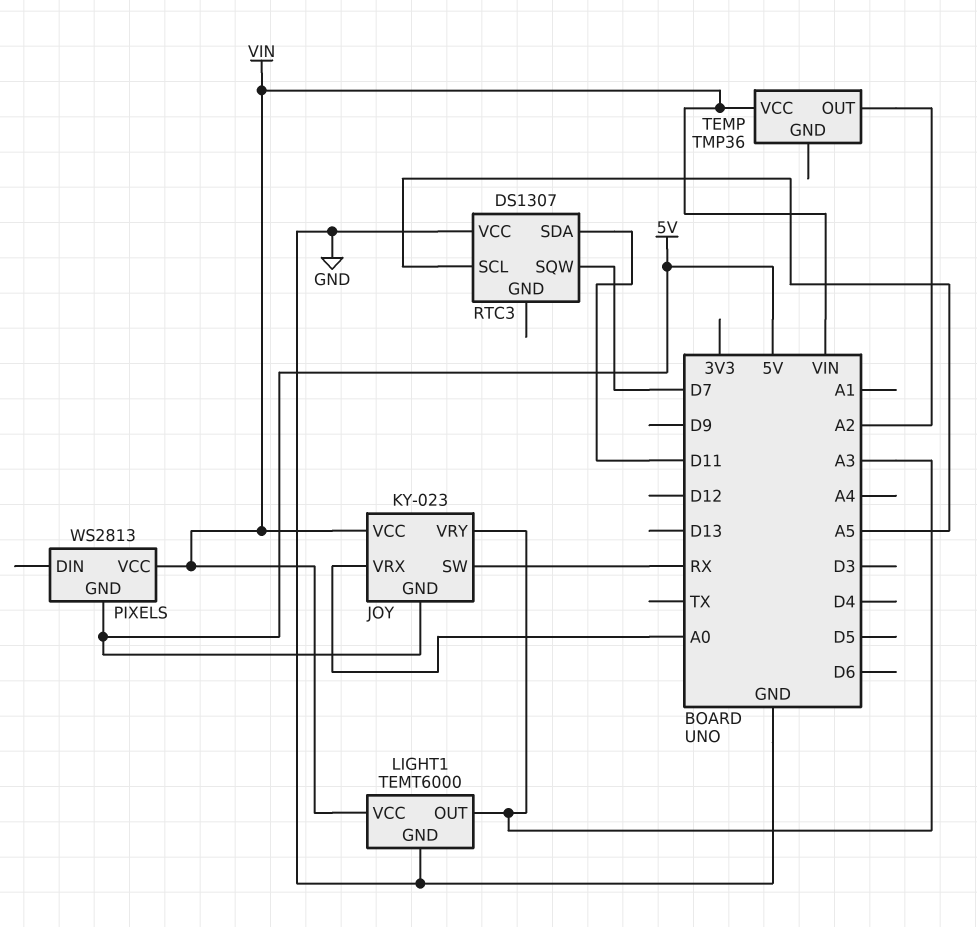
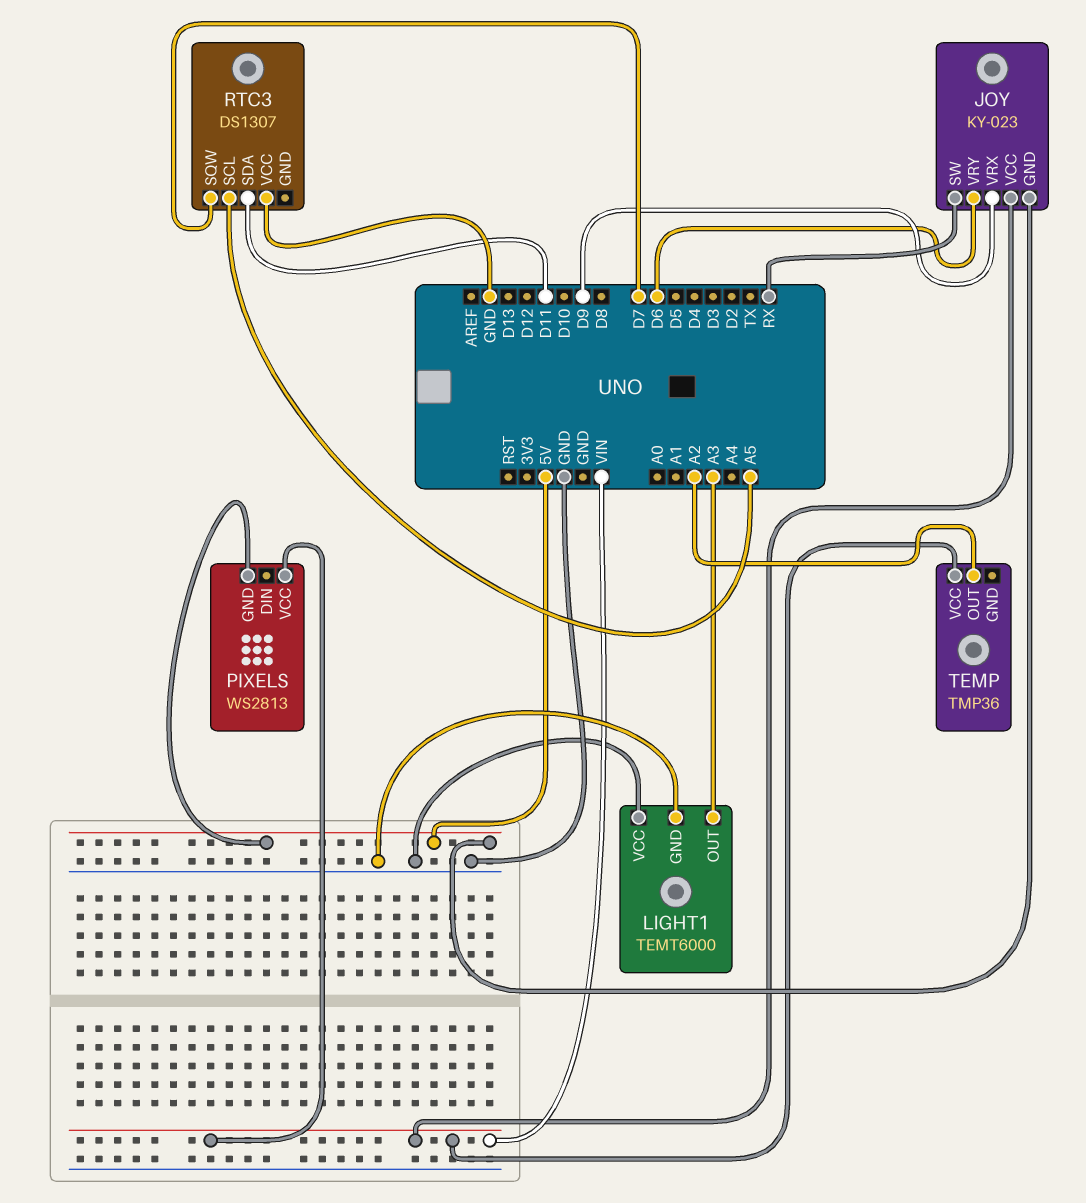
JOY pin VRX: A0 -> D9
JOY pin VRY: A3 -> D6
LIGHT1 pin VCC: VIN -> GND

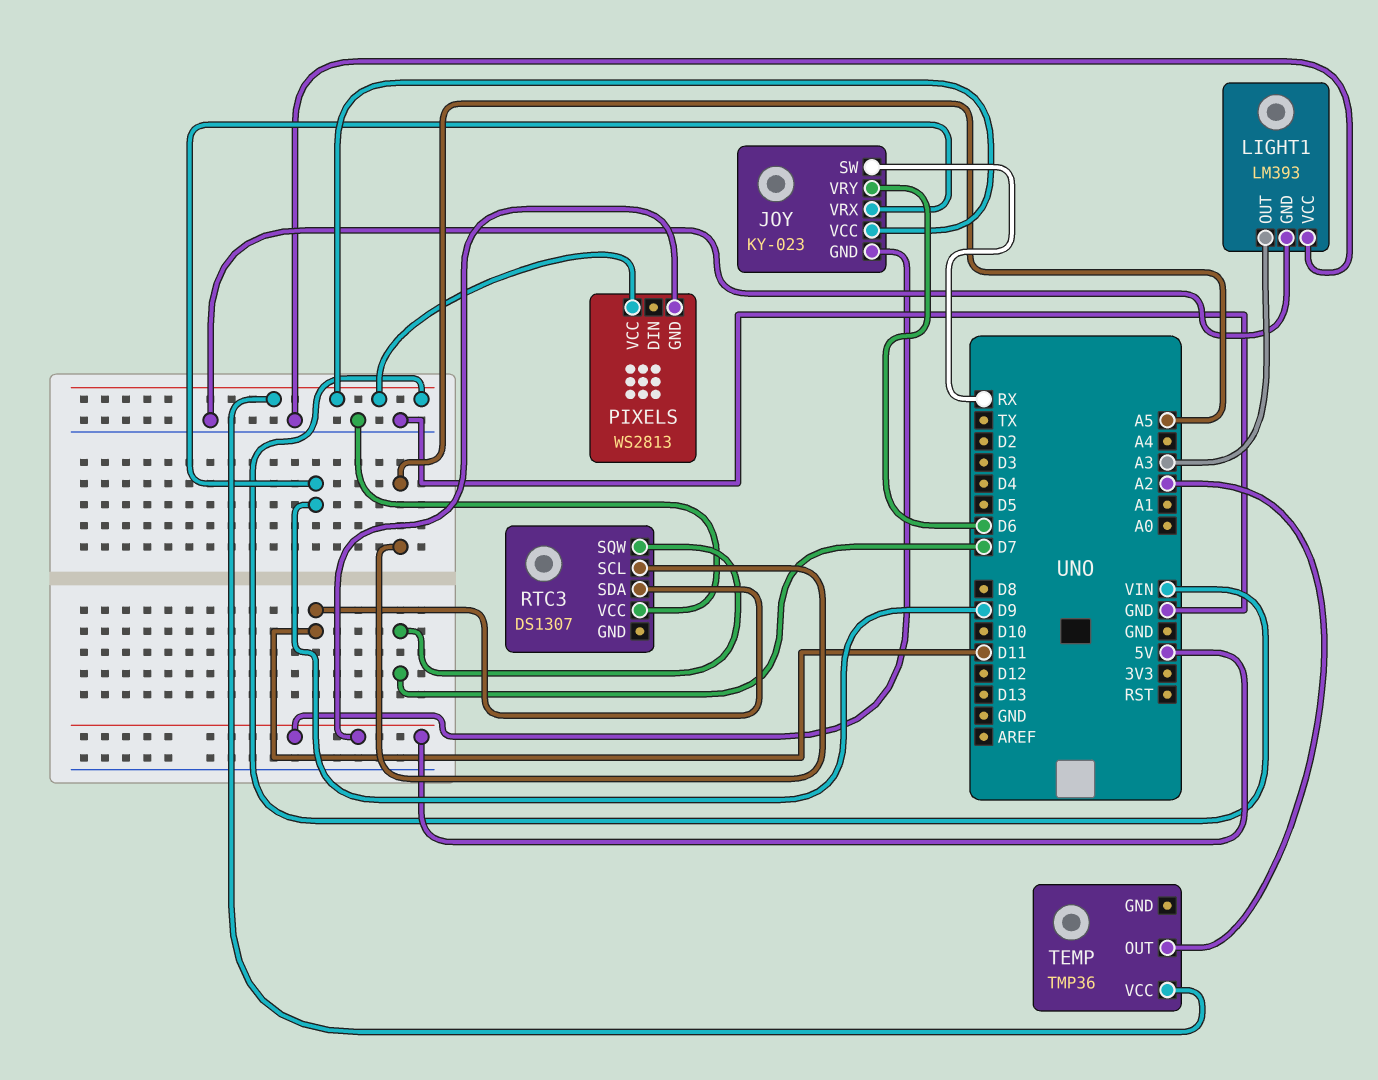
LIGHT1: TEMT6000 -> LM393

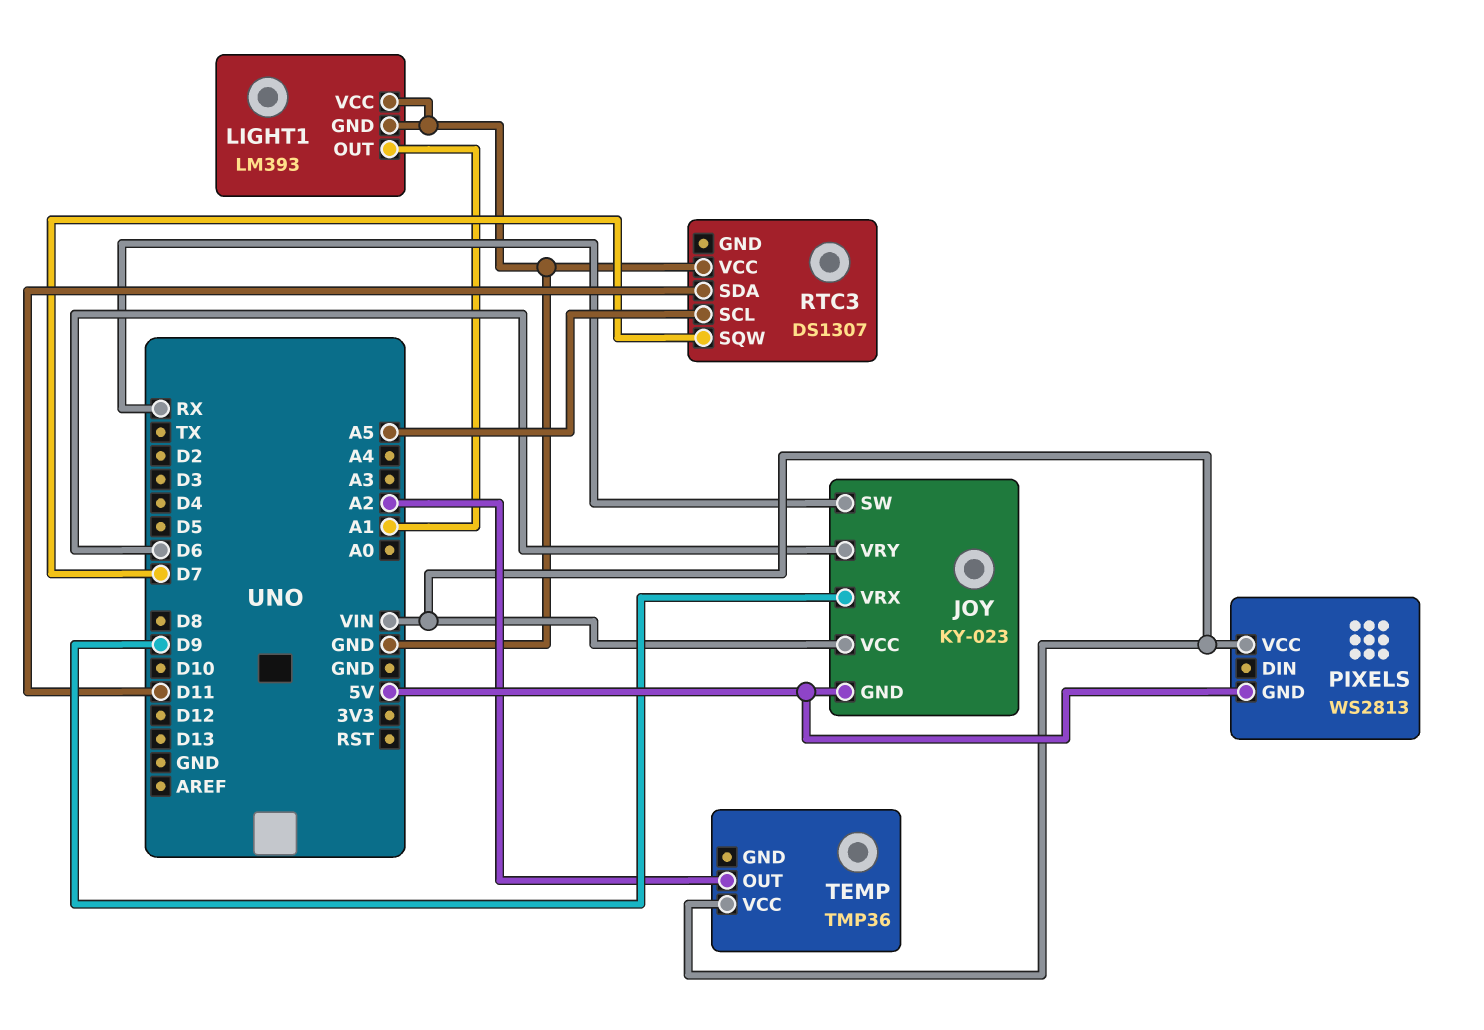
LIGHT1 pin OUT: A3 -> A1

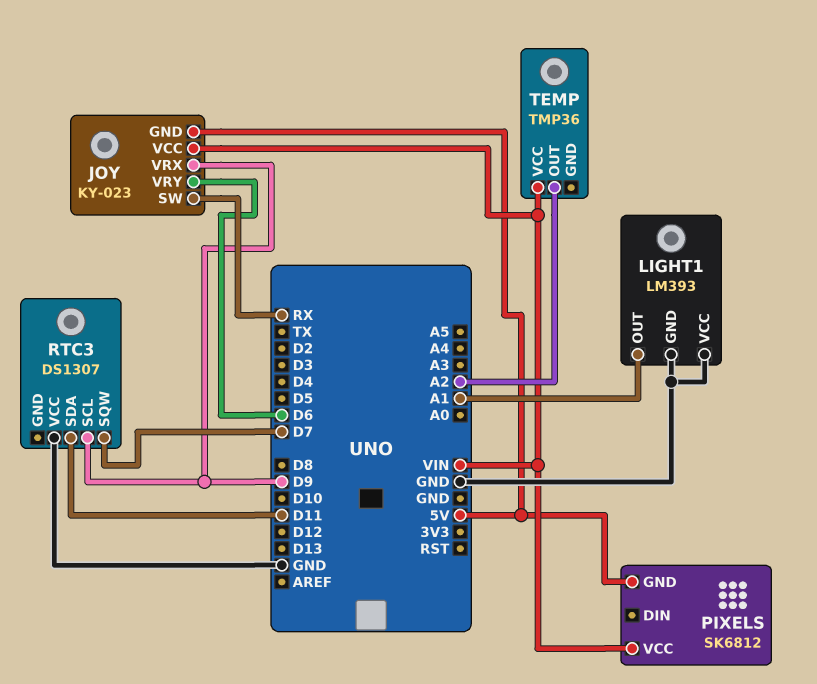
PIXELS: WS2813 -> SK6812
RTC3 pin SCL: A5 -> D9

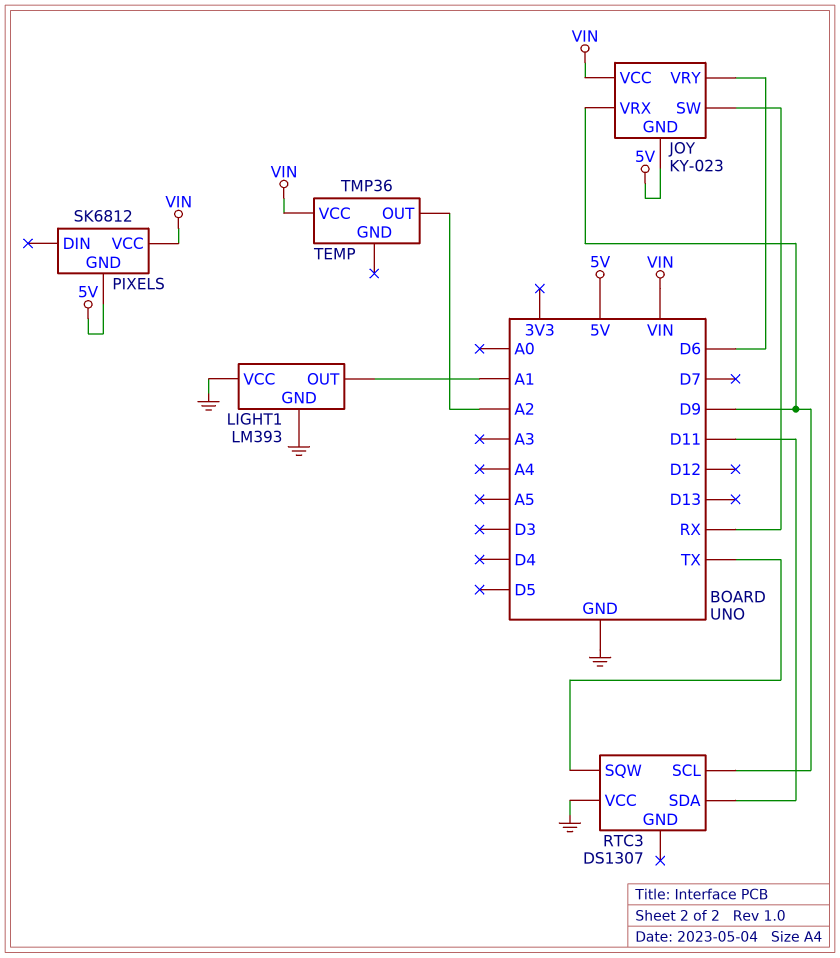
RTC3 pin SQW: D7 -> TX

